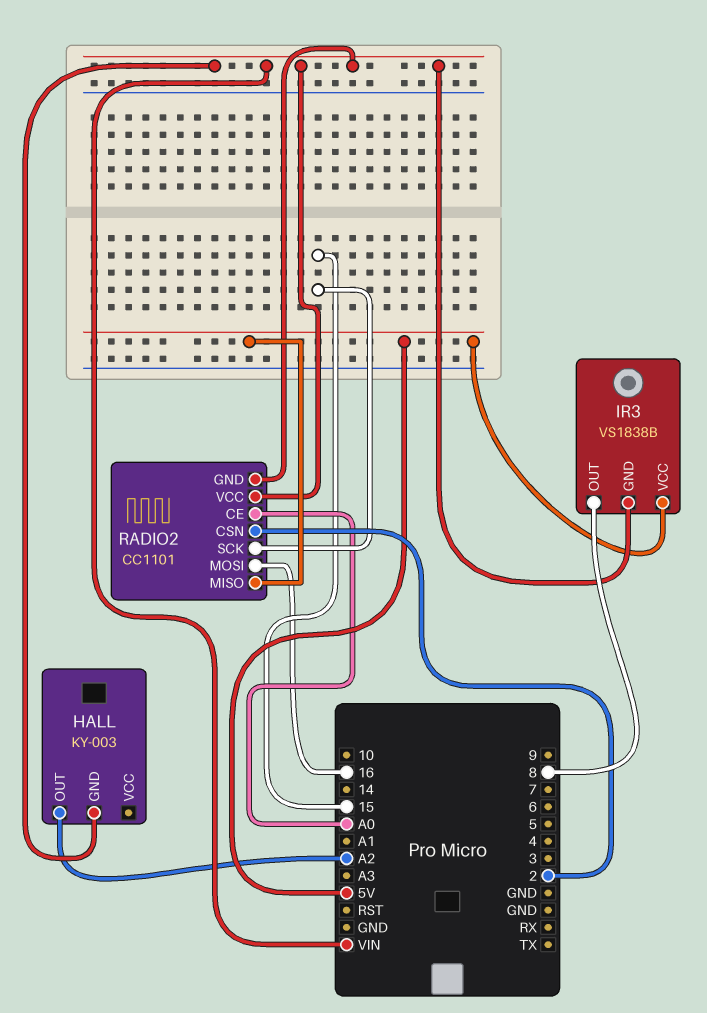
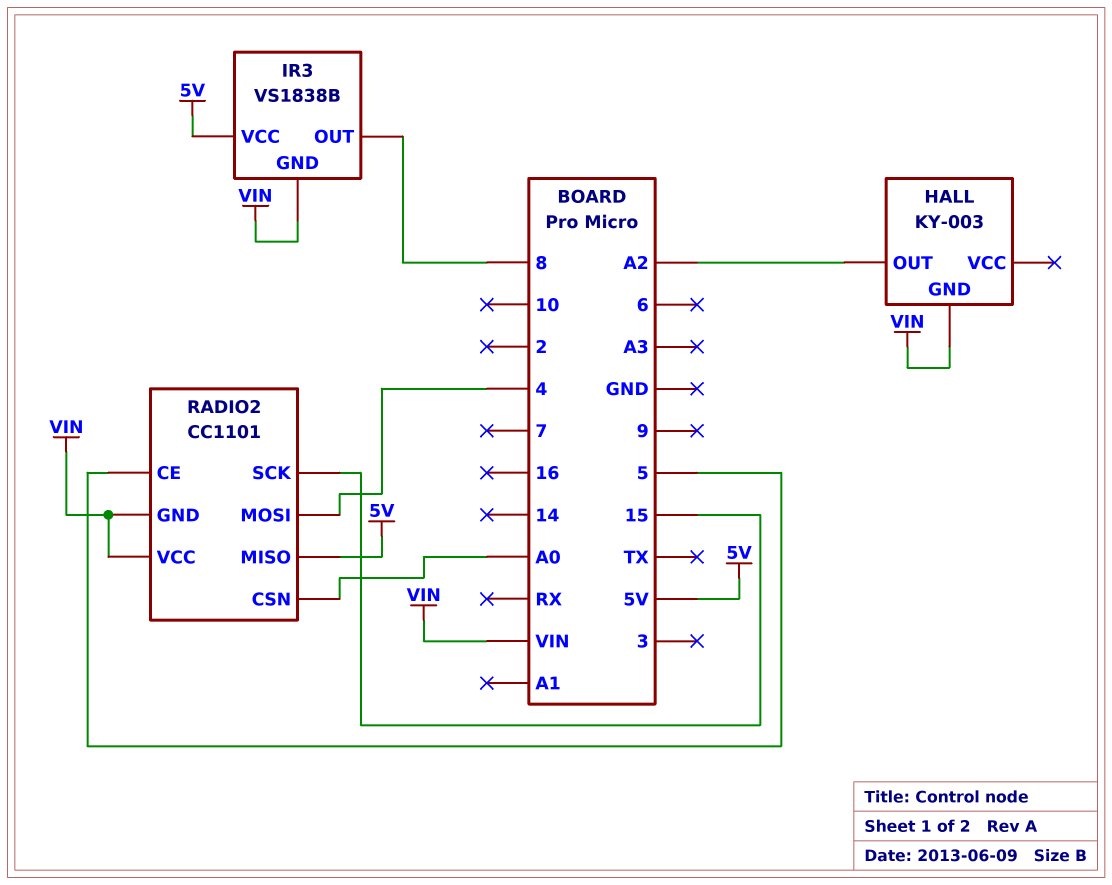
RADIO2 pin CE: A0 -> 5
RADIO2 pin CSN: 2 -> A0
RADIO2 pin MOSI: 16 -> 4

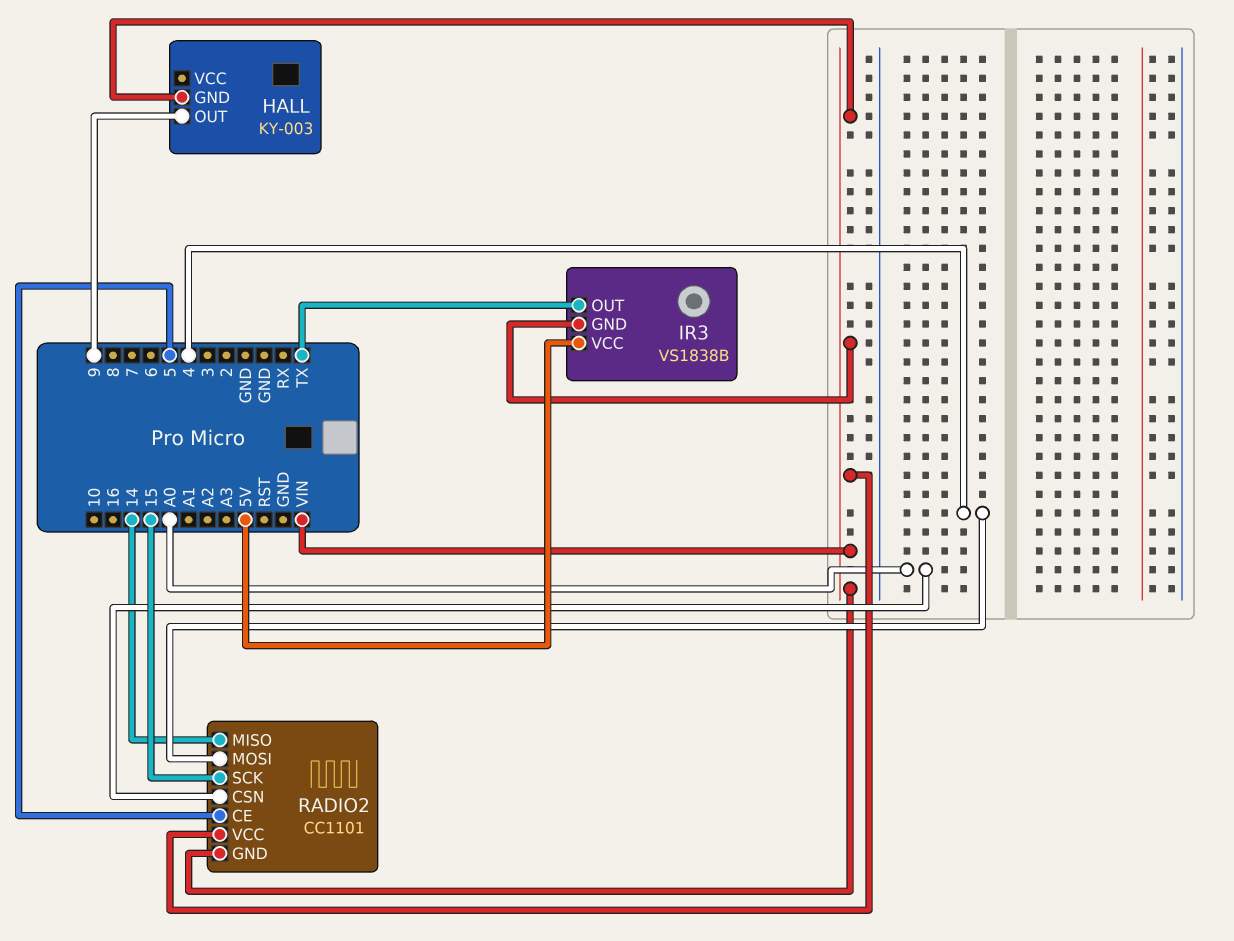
HALL pin OUT: A2 -> 9
IR3 pin OUT: 8 -> TX
RADIO2 pin MISO: 5V -> 14

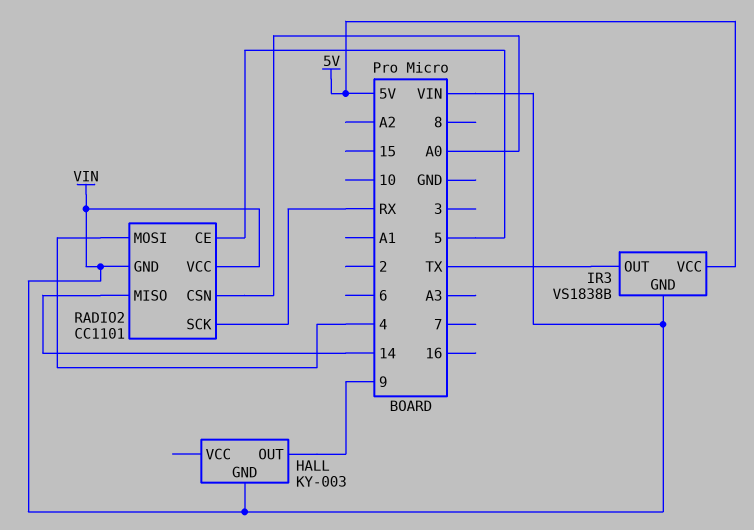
RADIO2 pin SCK: 15 -> RX

